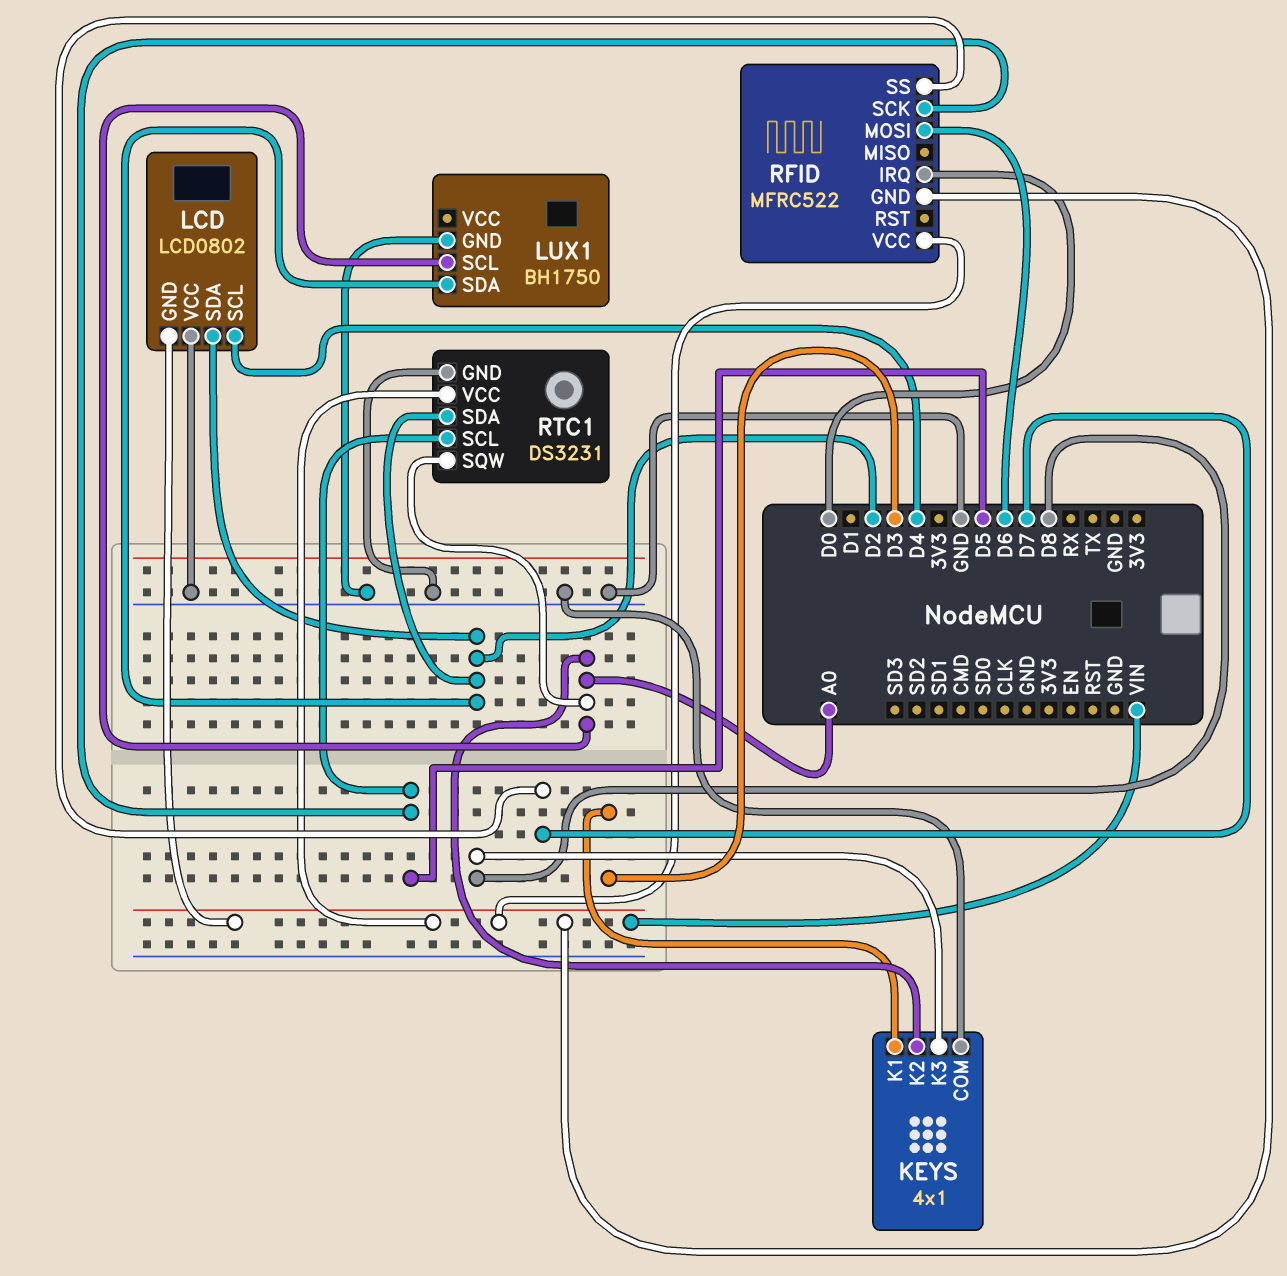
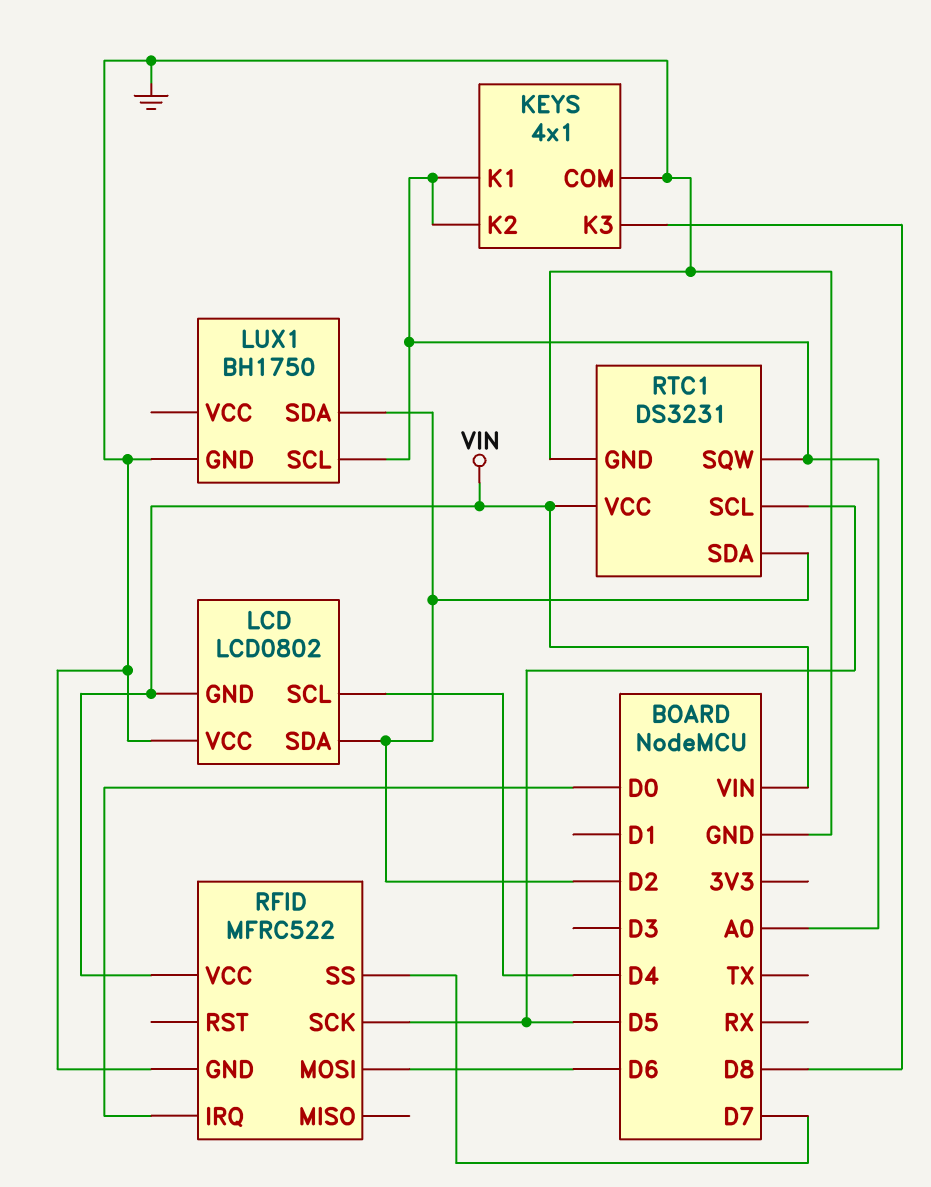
KEYS pin K1: D3 -> A0
RFID pin GND: VIN -> GND

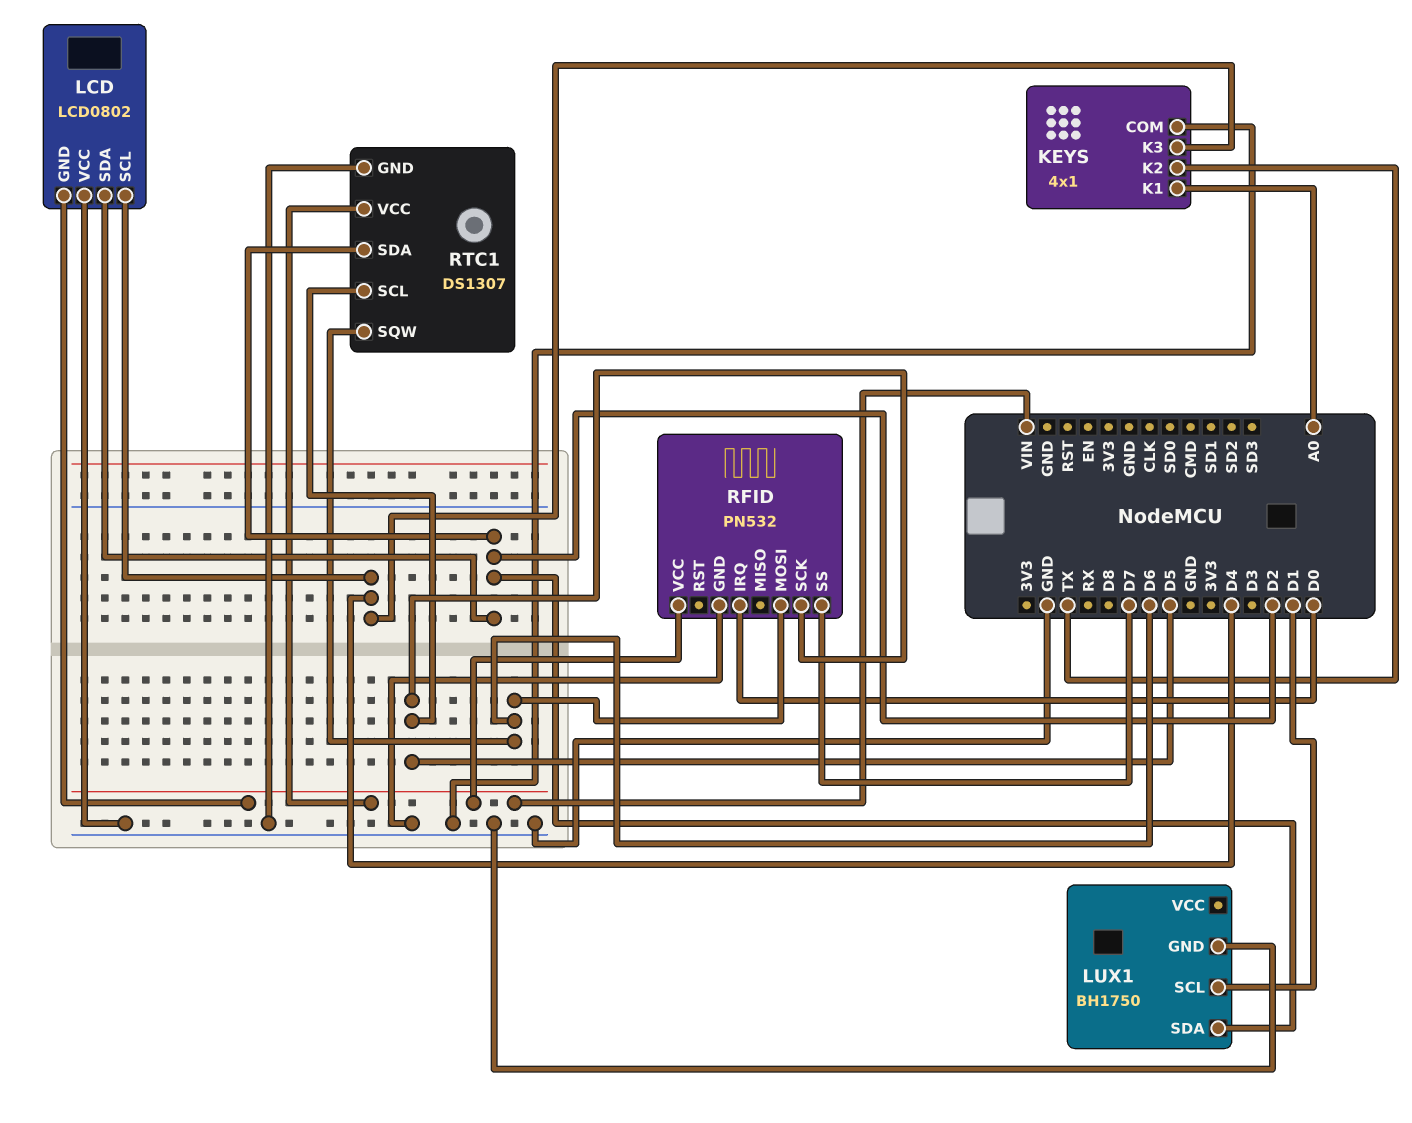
KEYS pin K2: A0 -> TX
KEYS pin K3: D8 -> D4
LUX1 pin SCL: A0 -> D1
RFID: MFRC522 -> PN532
RTC1: DS3231 -> DS1307
RTC1 pin SQW: A0 -> D6

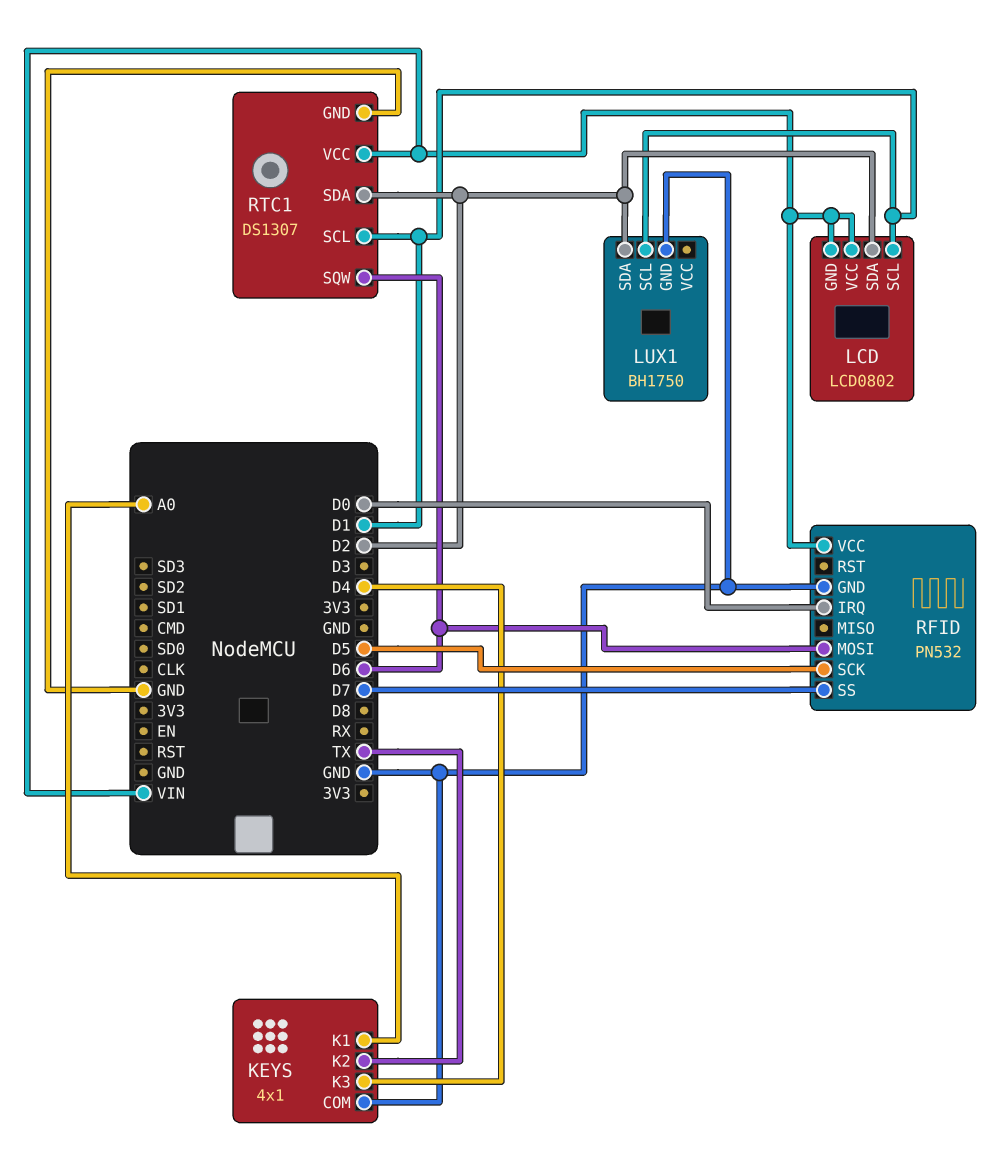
LCD pin SCL: D4 -> D1
LCD pin VCC: GND -> VIN
RTC1 pin SCL: D5 -> D1

